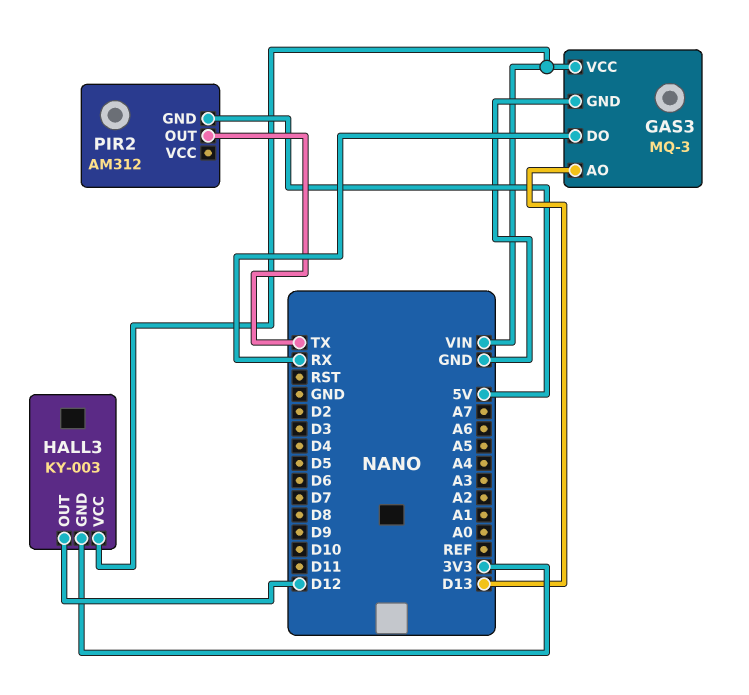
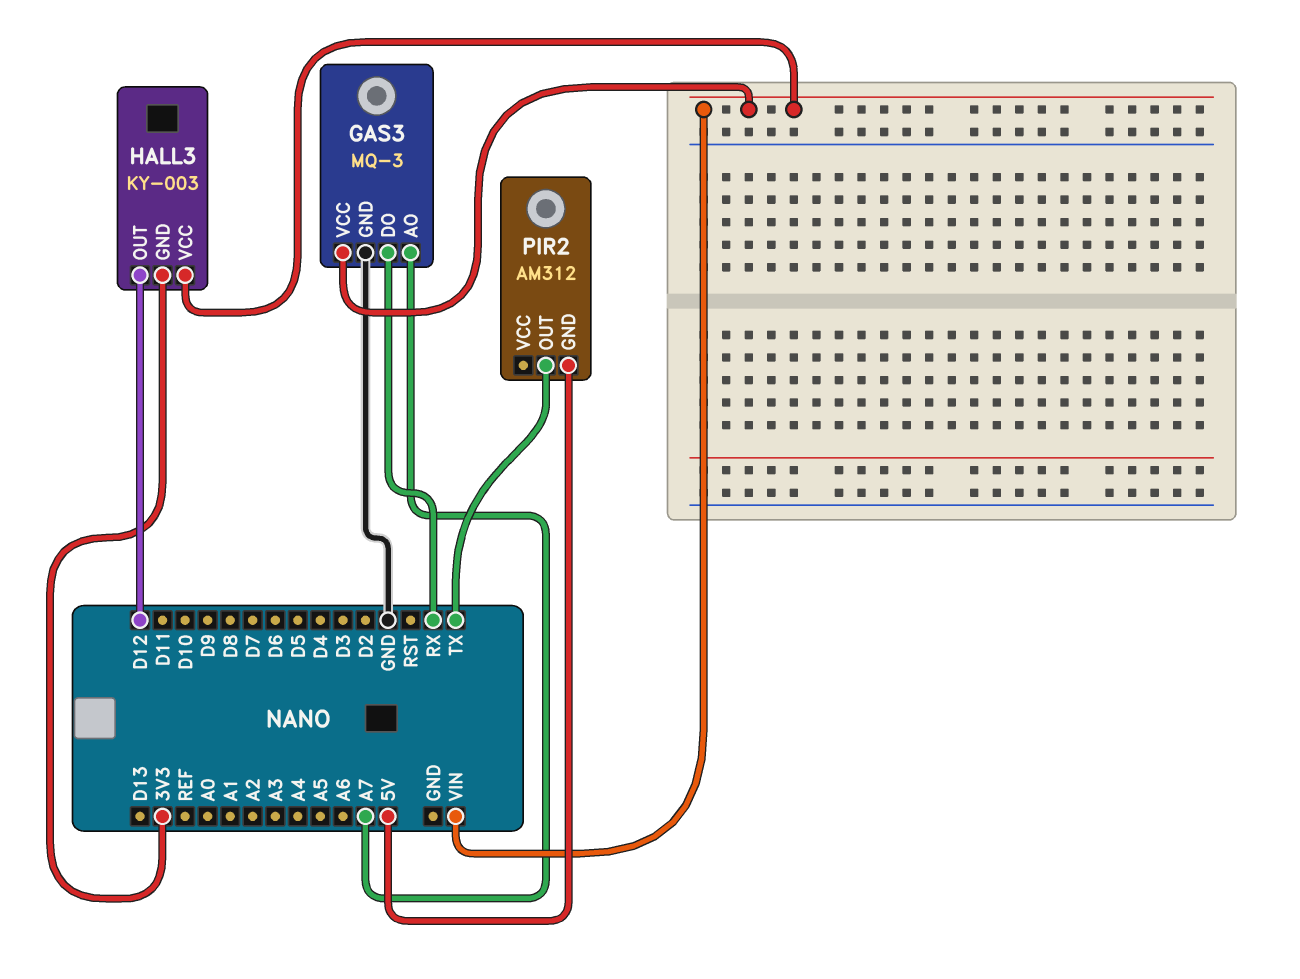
GAS3 pin AO: D13 -> A7

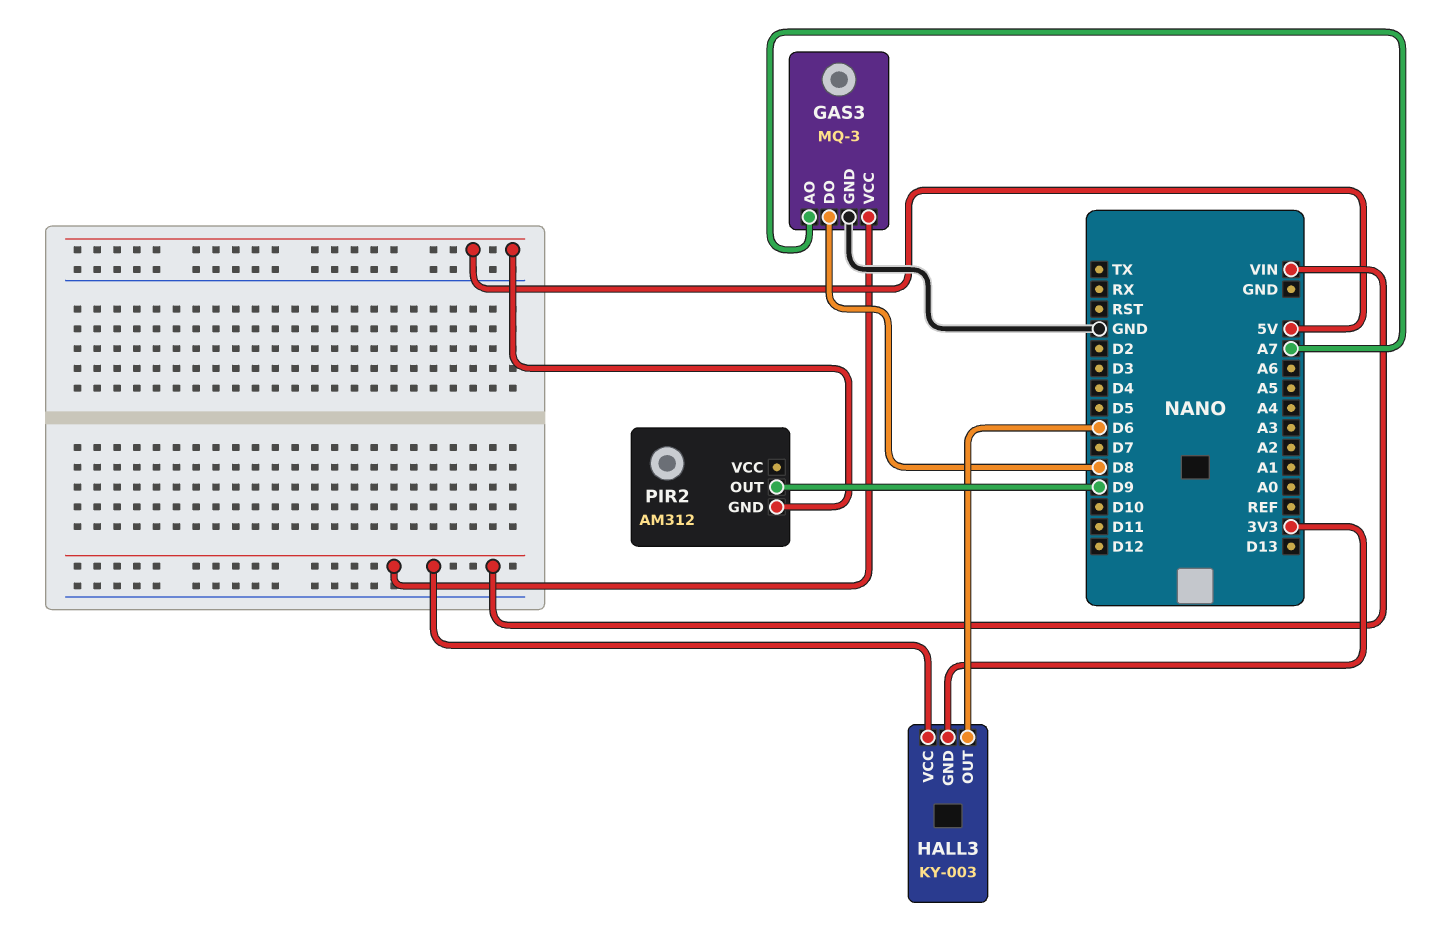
GAS3 pin DO: RX -> D8
HALL3 pin OUT: D12 -> D6
PIR2 pin OUT: TX -> D9

